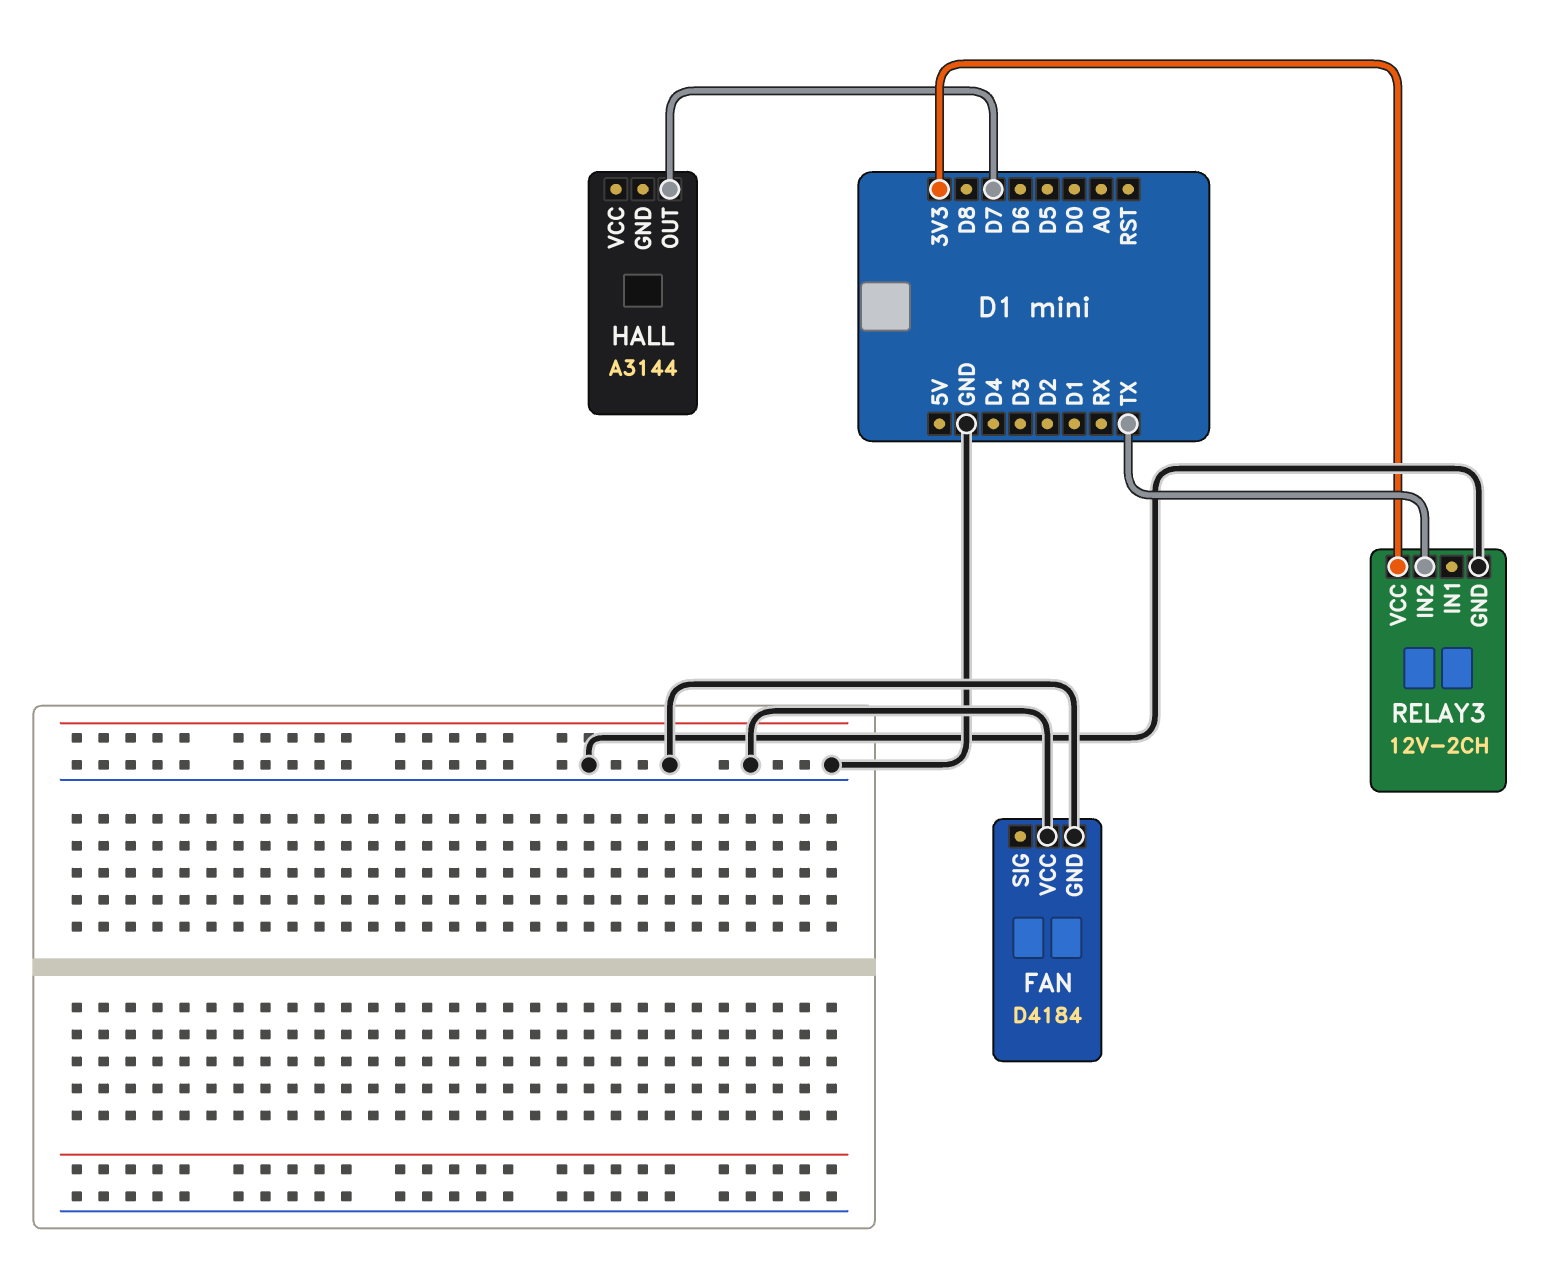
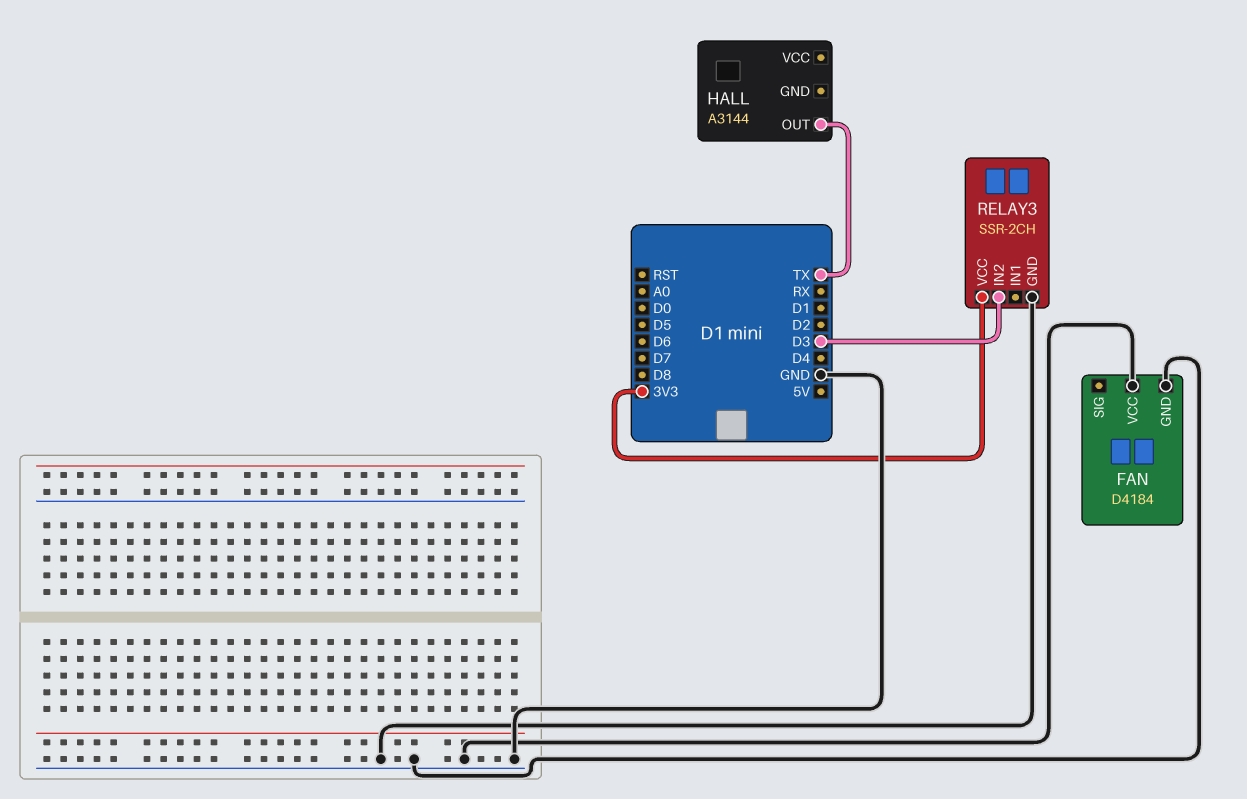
HALL pin OUT: D7 -> TX
RELAY3: 12V-2CH -> SSR-2CH
RELAY3 pin IN2: TX -> D3

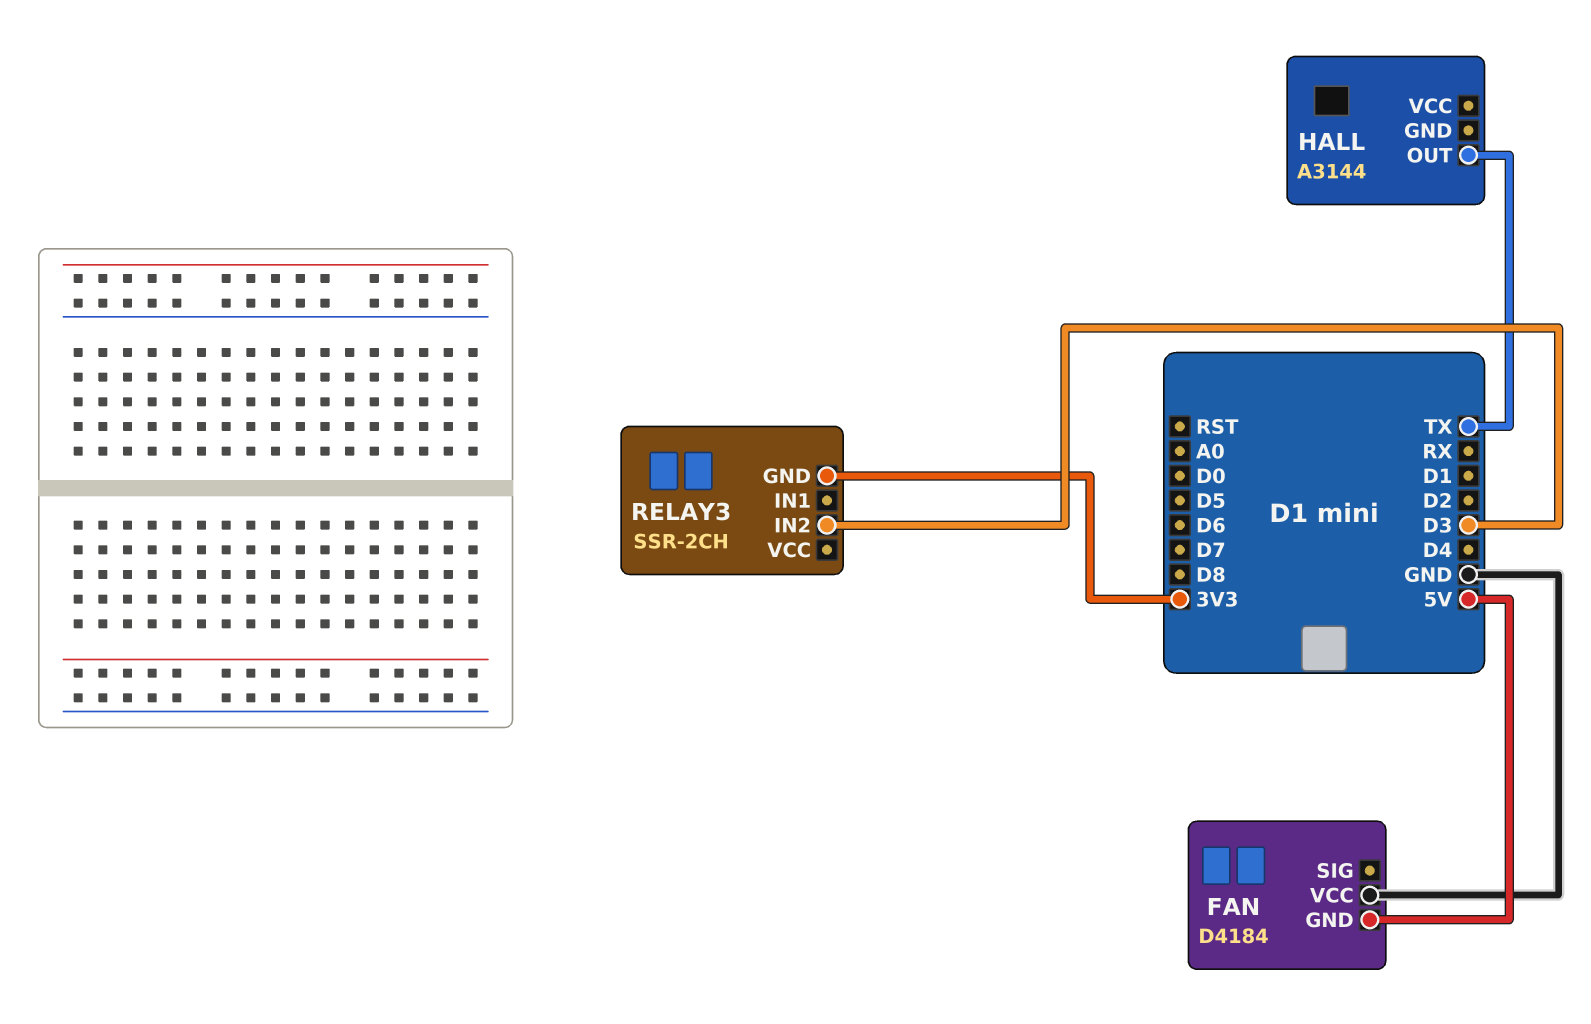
FAN pin GND: GND -> 5V
RELAY3 pin GND: GND -> 3V3
RELAY3 pin VCC: 3V3 -> none

